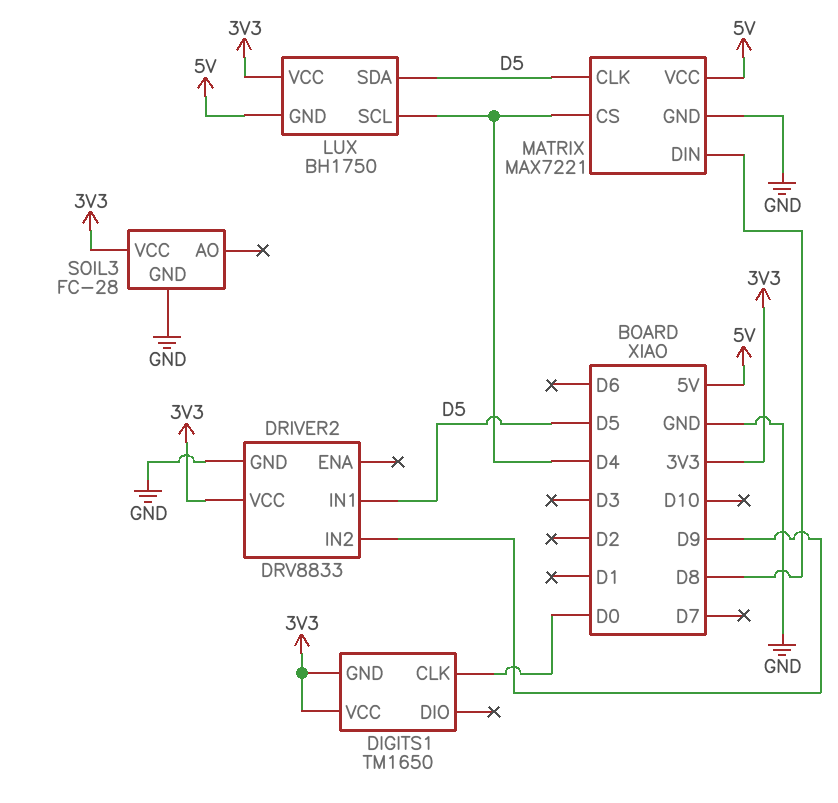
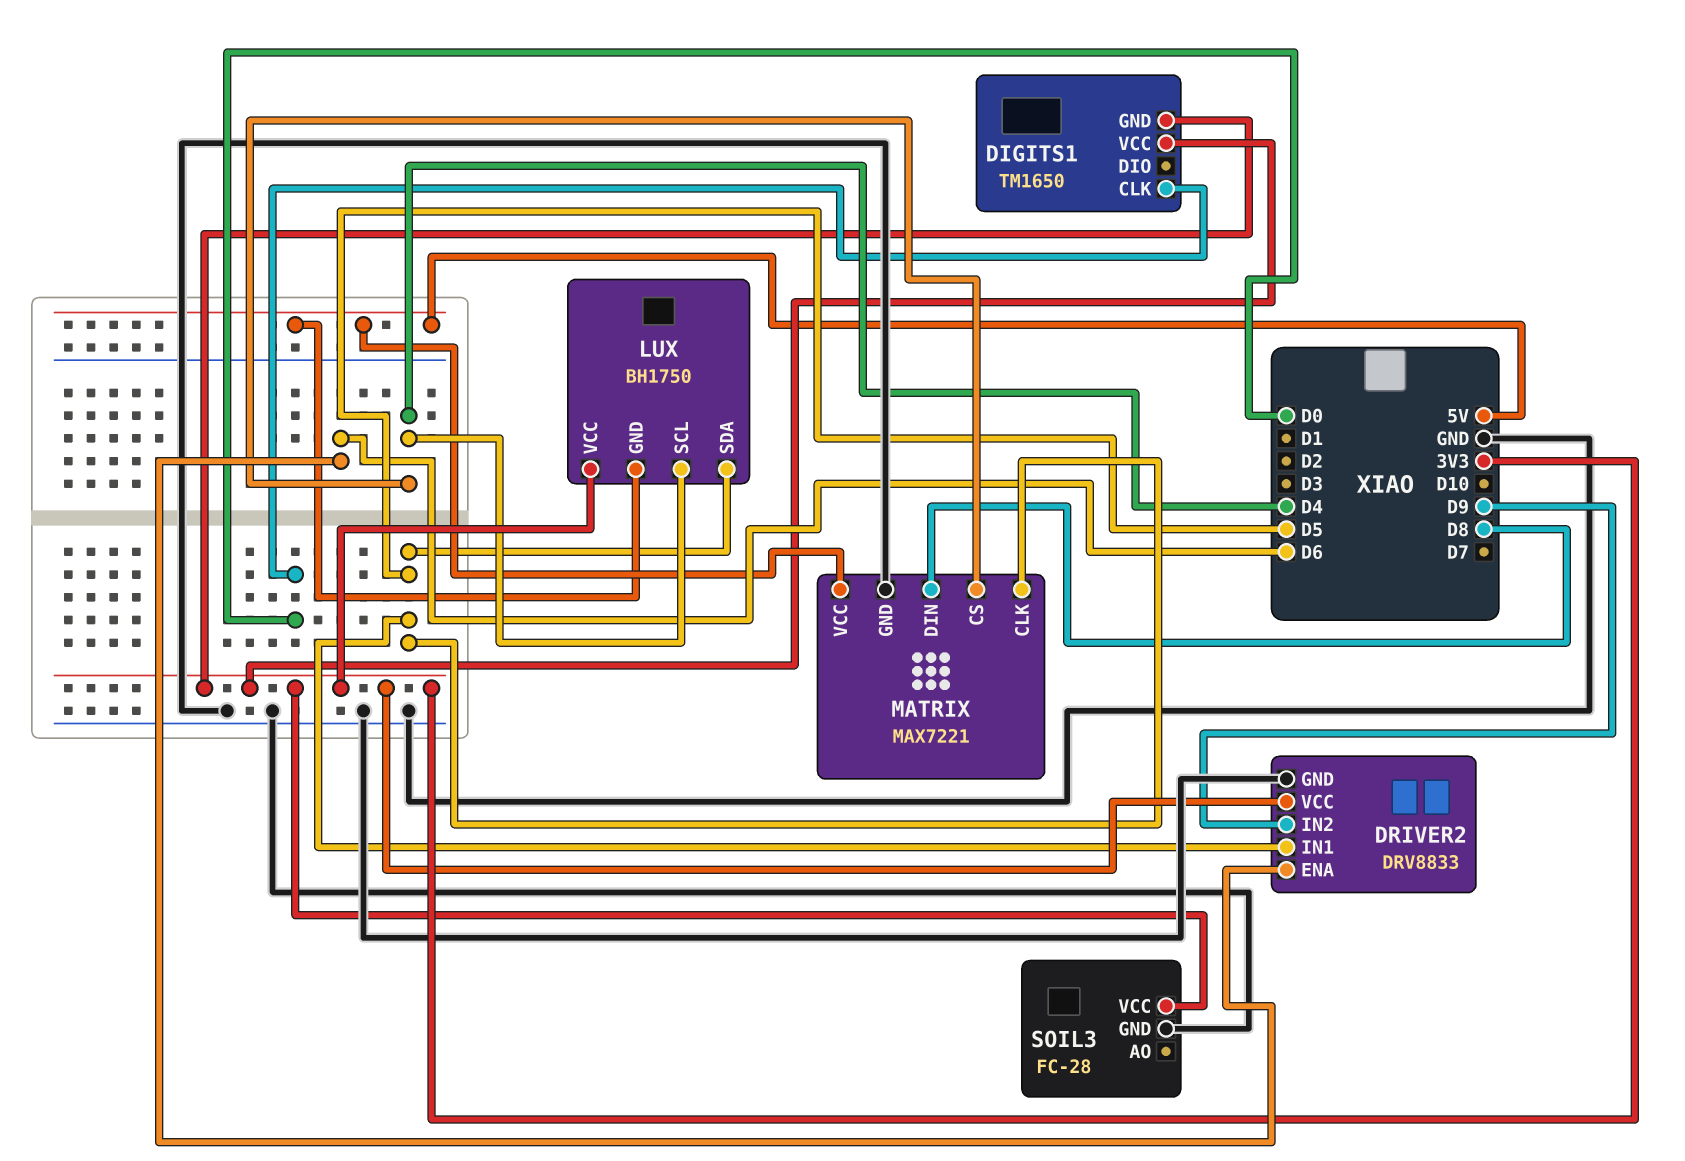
DRIVER2 pin ENA: none -> D6

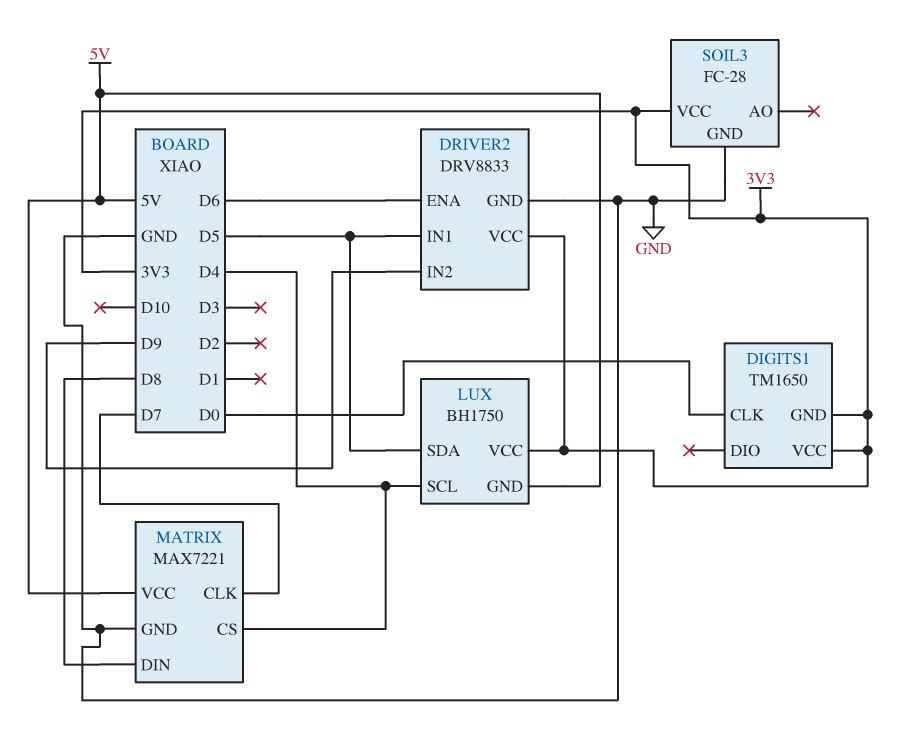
MATRIX pin CLK: D5 -> D7

